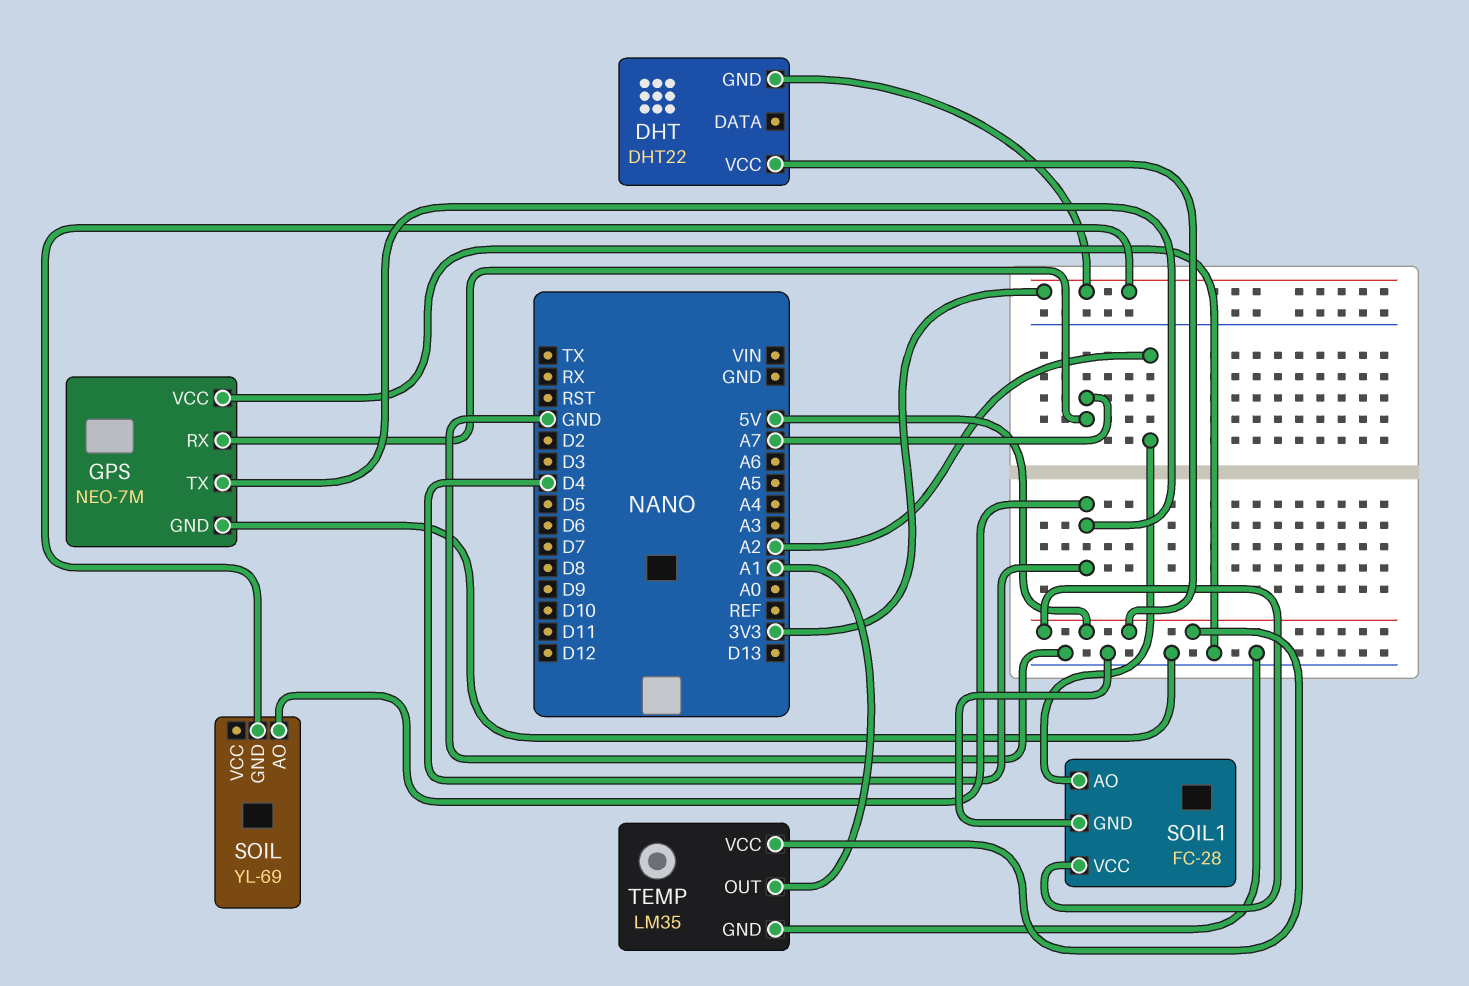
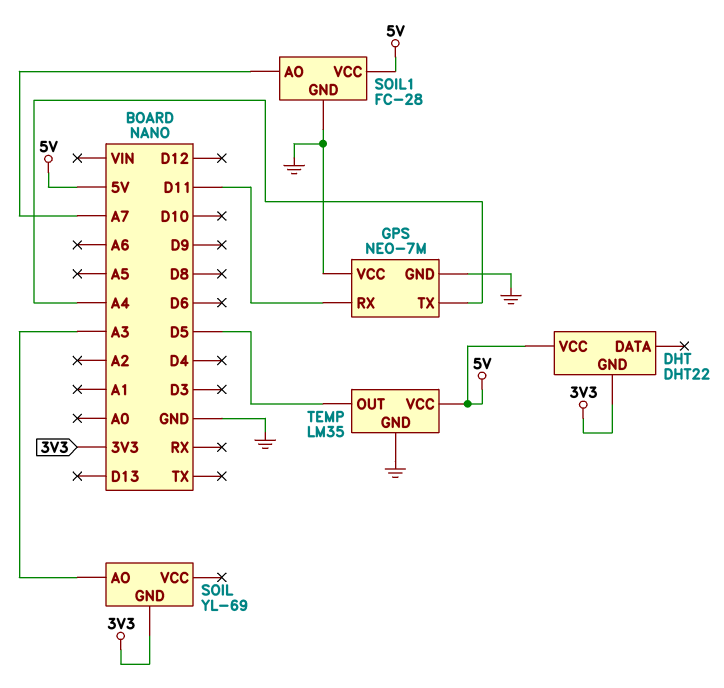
GPS pin RX: A7 -> D11
GPS pin TX: D4 -> A4
SOIL pin AO: D4 -> A3
SOIL1 pin AO: A2 -> A7
TEMP pin OUT: A1 -> D5

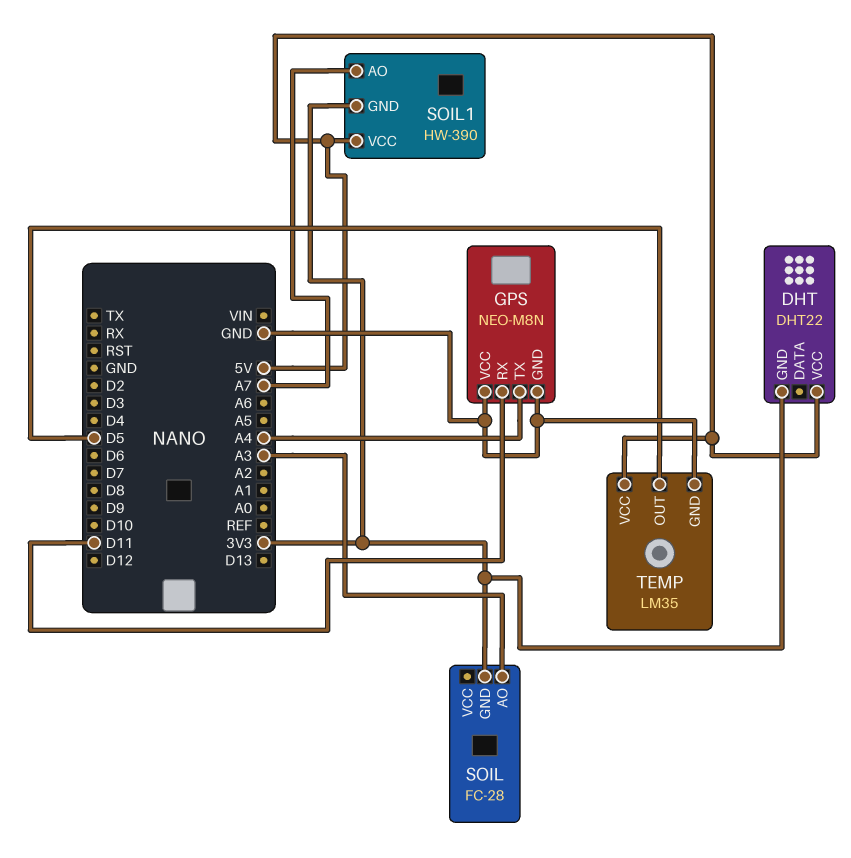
GPS: NEO-7M -> NEO-M8N
SOIL: YL-69 -> FC-28
SOIL1: FC-28 -> HW-390
SOIL1 pin GND: GND -> 3V3

